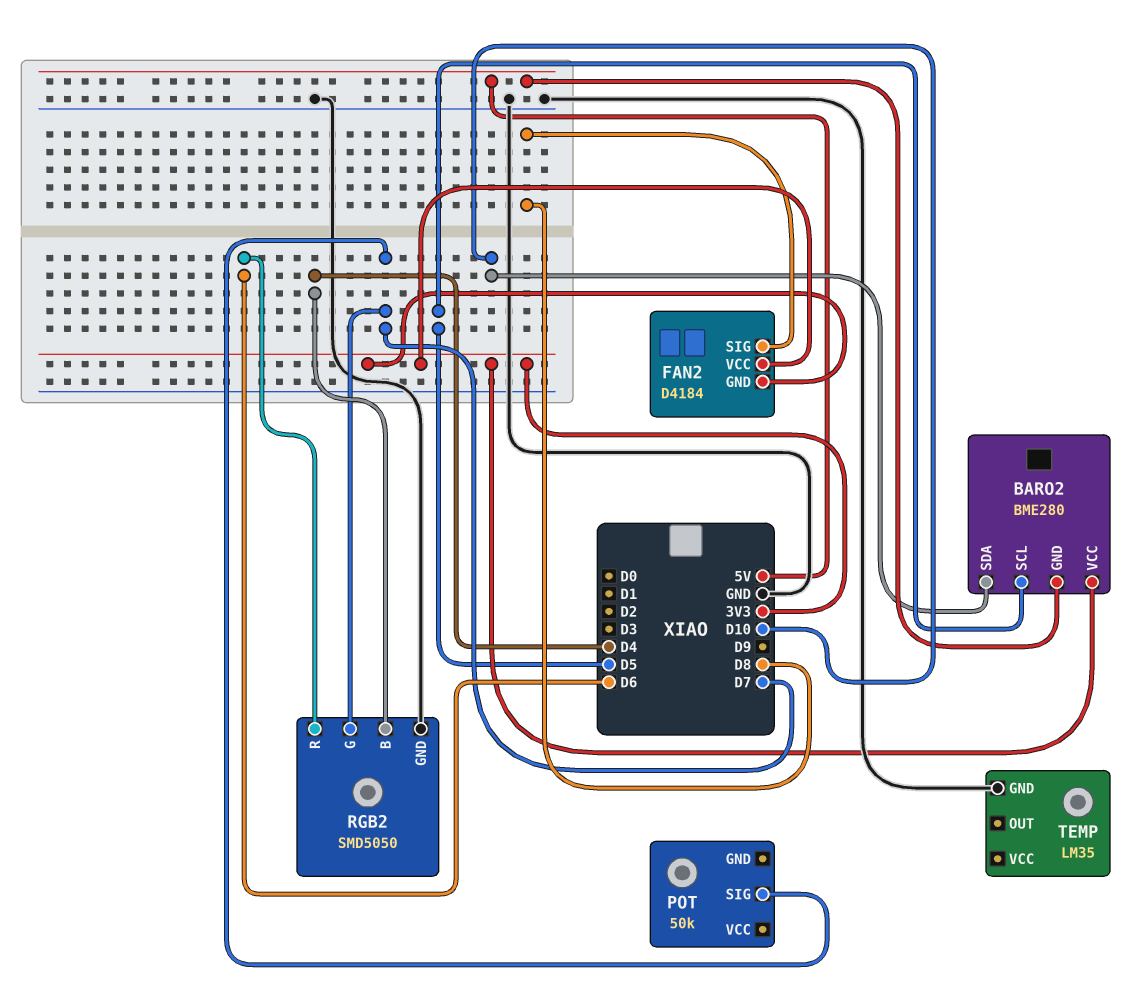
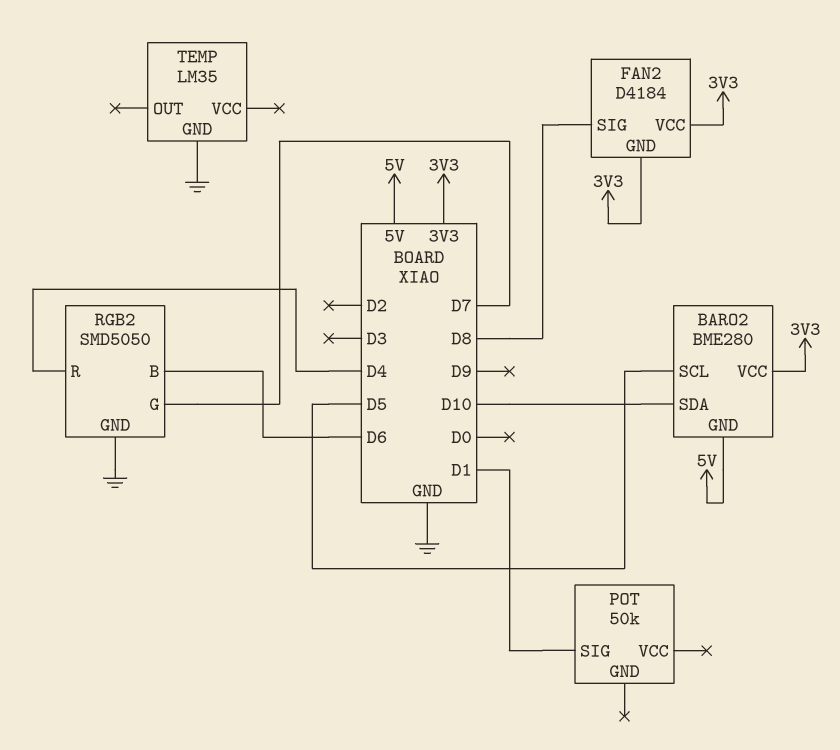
POT pin SIG: D7 -> D1
RGB2 pin B: D4 -> D6
RGB2 pin R: D6 -> D4

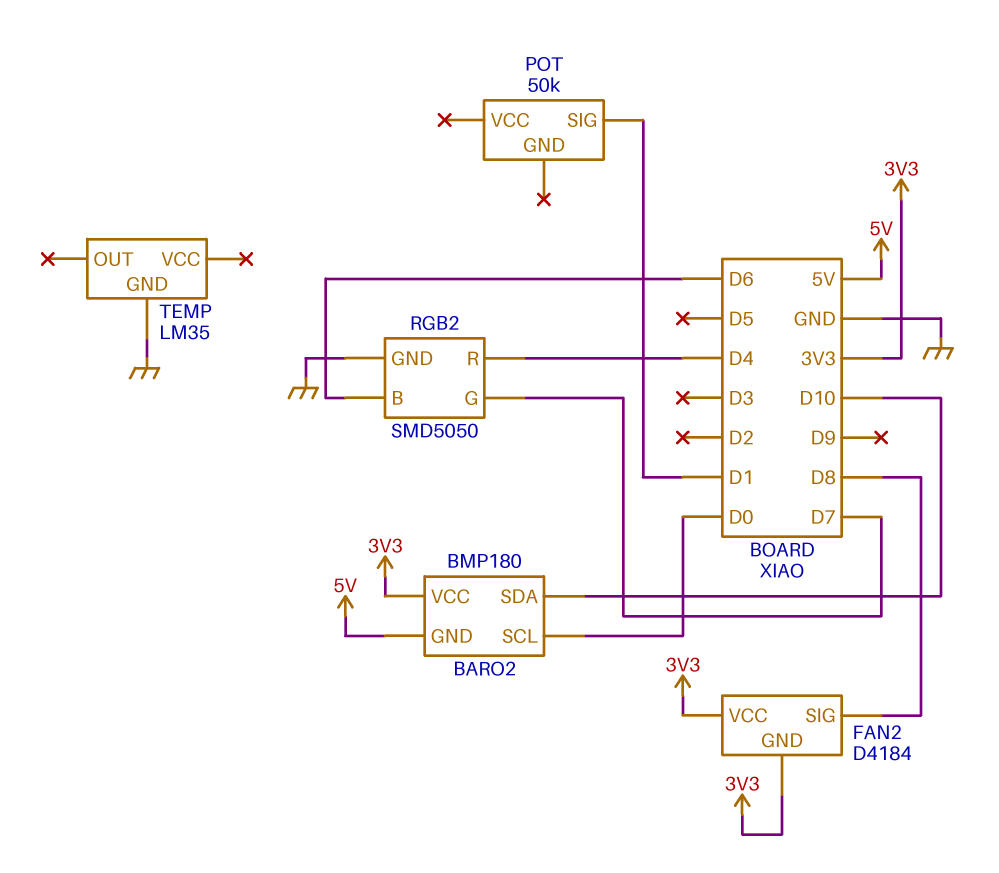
BARO2: BME280 -> BMP180
BARO2 pin SCL: D5 -> D0

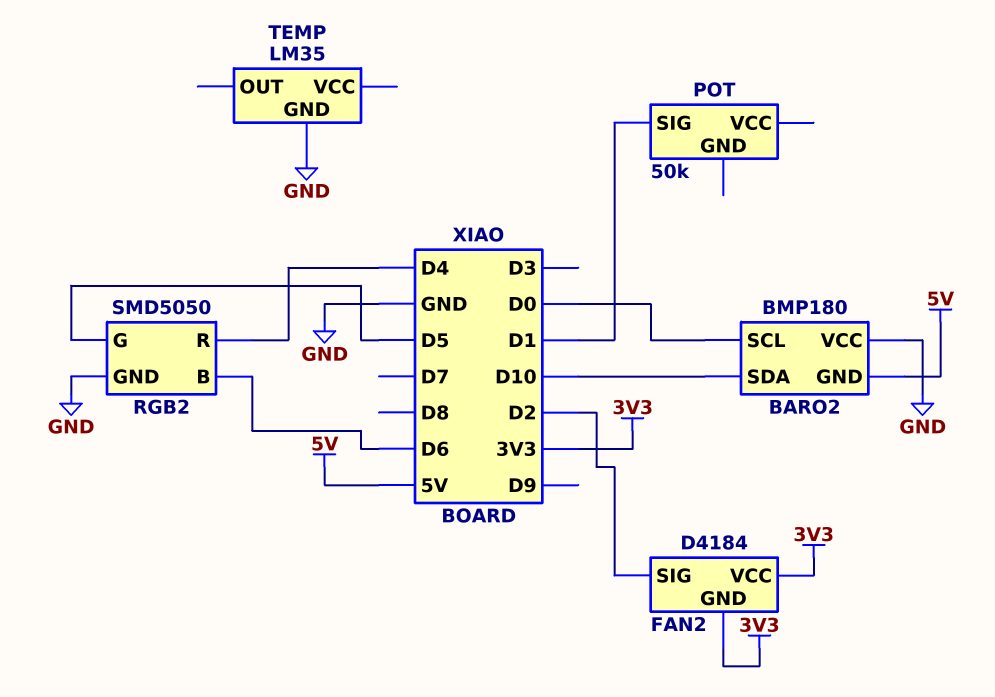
BARO2 pin VCC: 3V3 -> GND
FAN2 pin SIG: D8 -> D2
RGB2 pin G: D7 -> D5

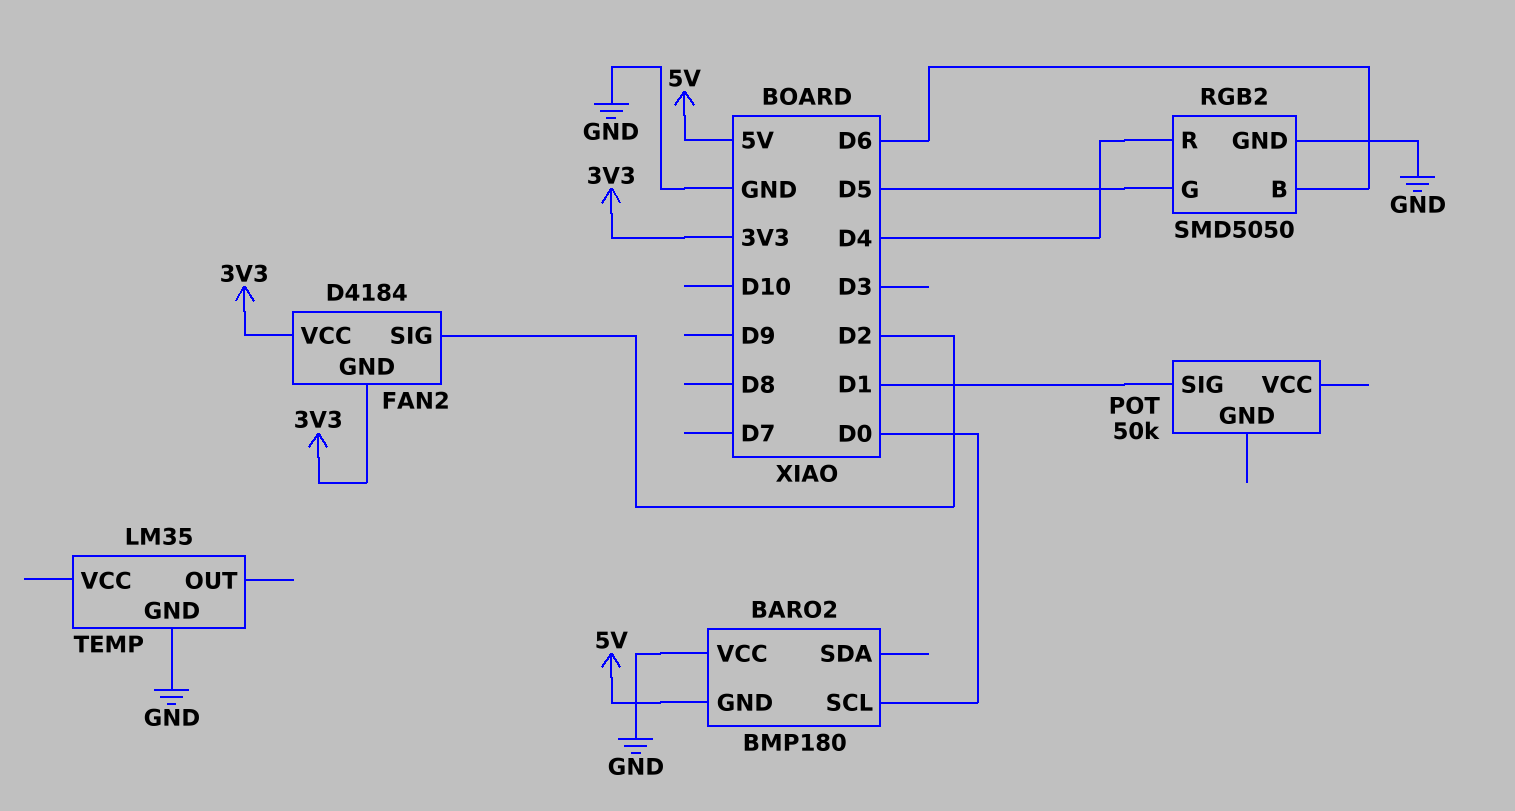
BARO2 pin SDA: D10 -> none

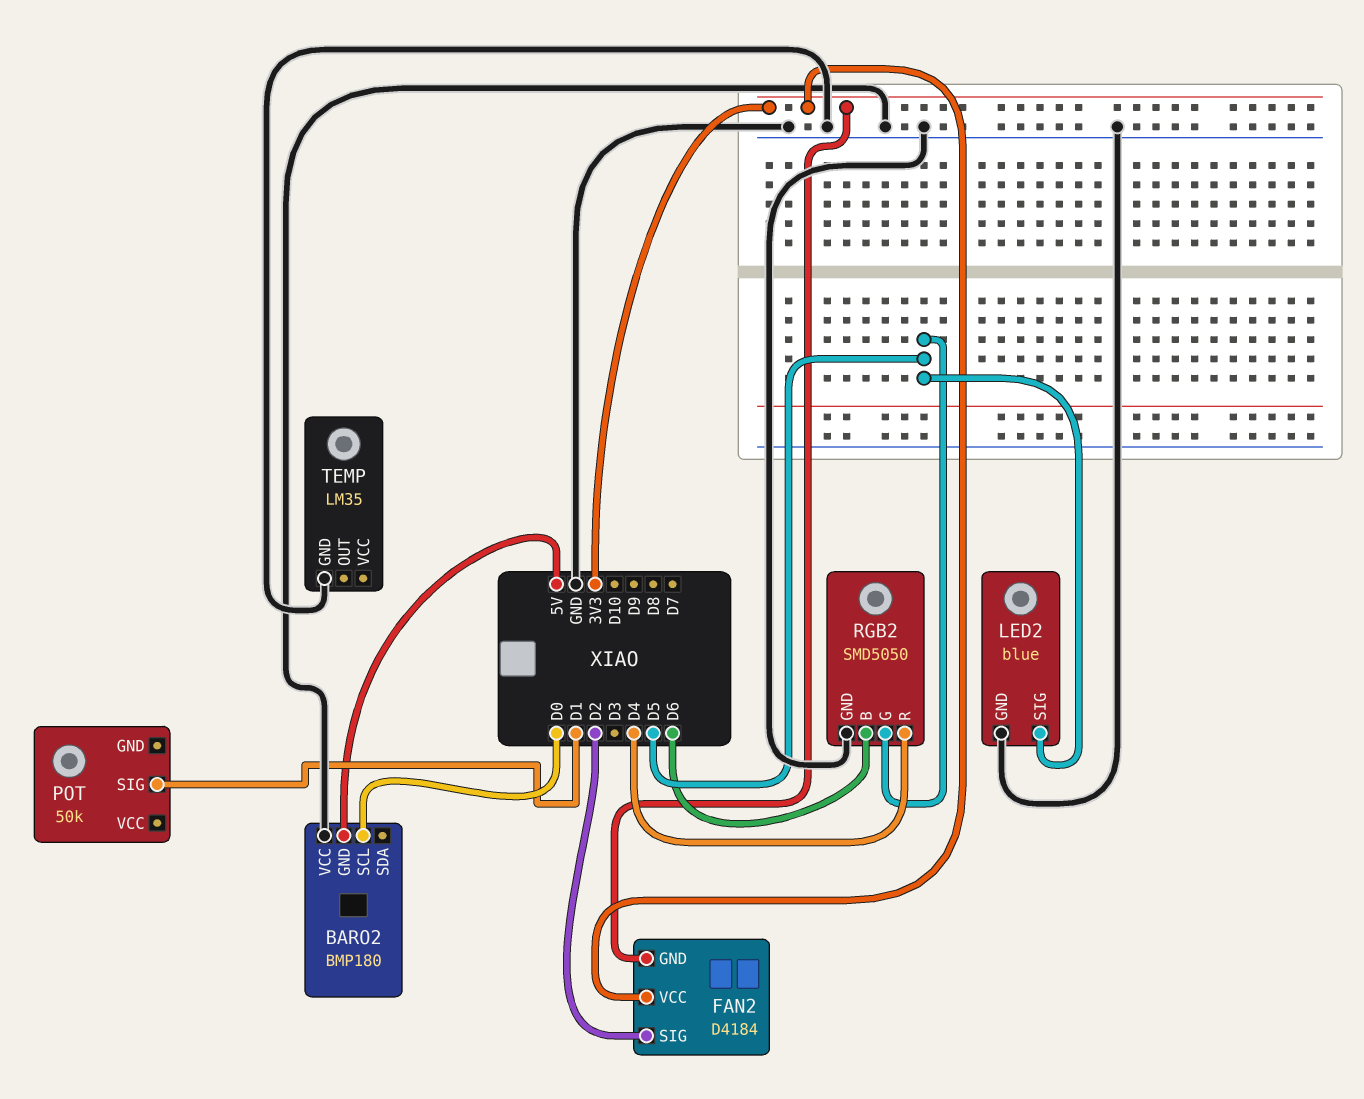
LED2: none -> blue
LED2 pin GND: none -> GND
LED2 pin SIG: none -> D5

